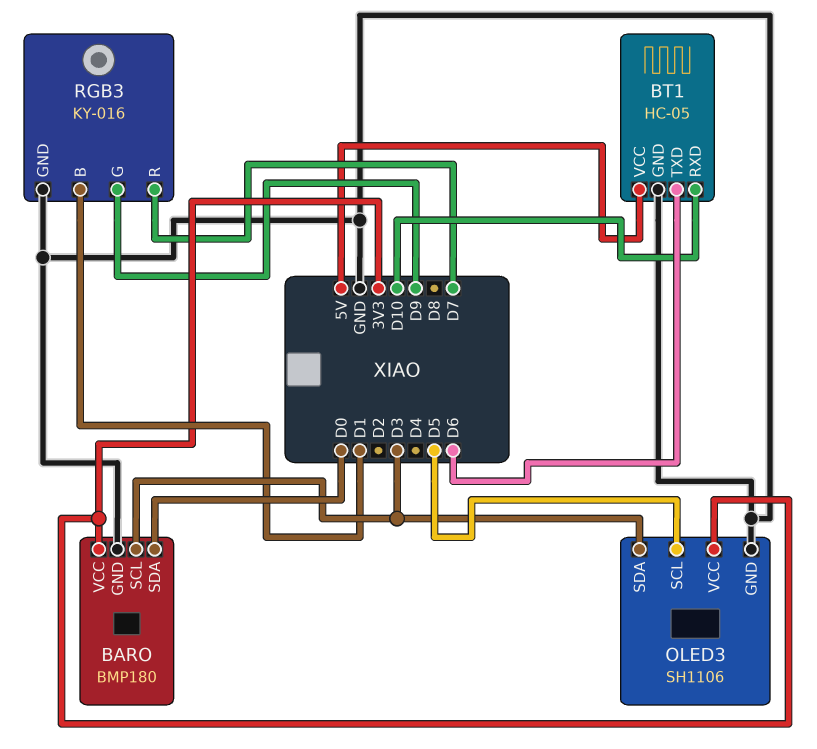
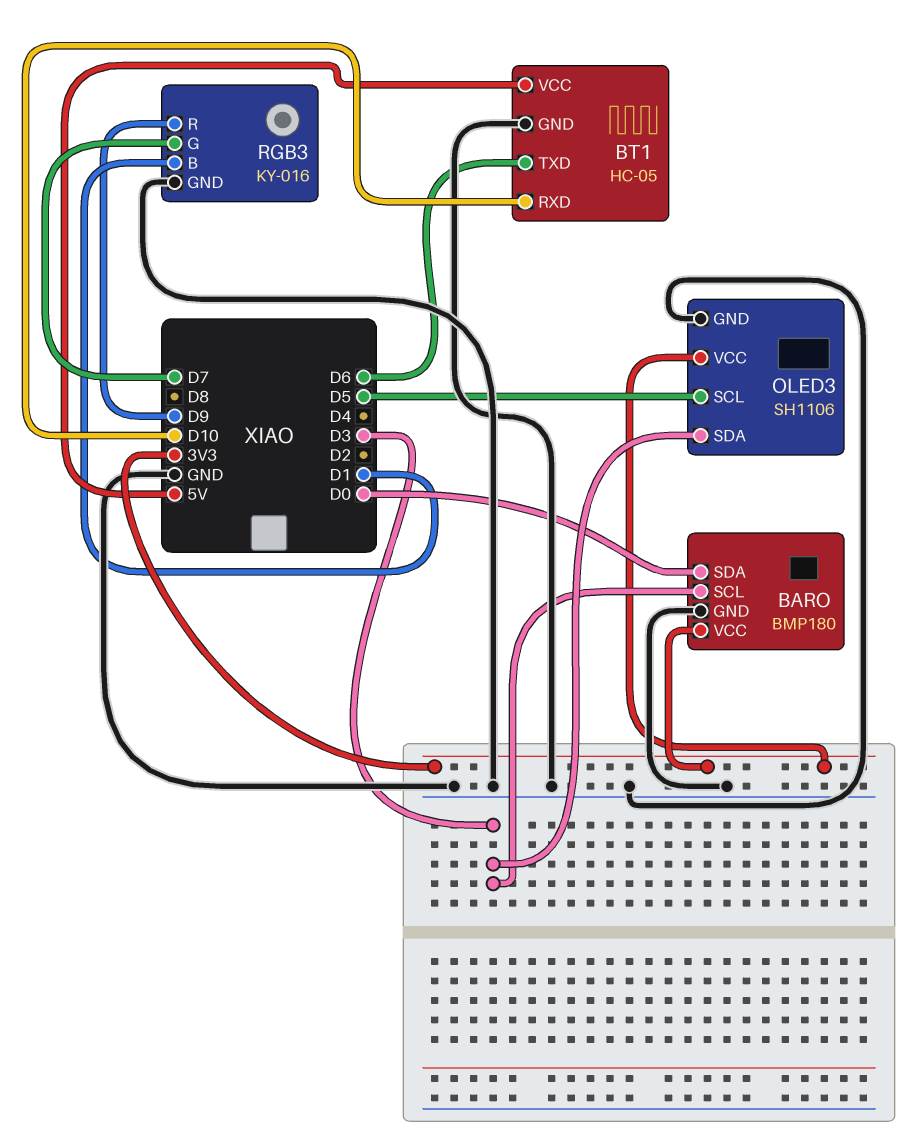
RGB3 pin G: D9 -> D7
RGB3 pin R: D7 -> D9

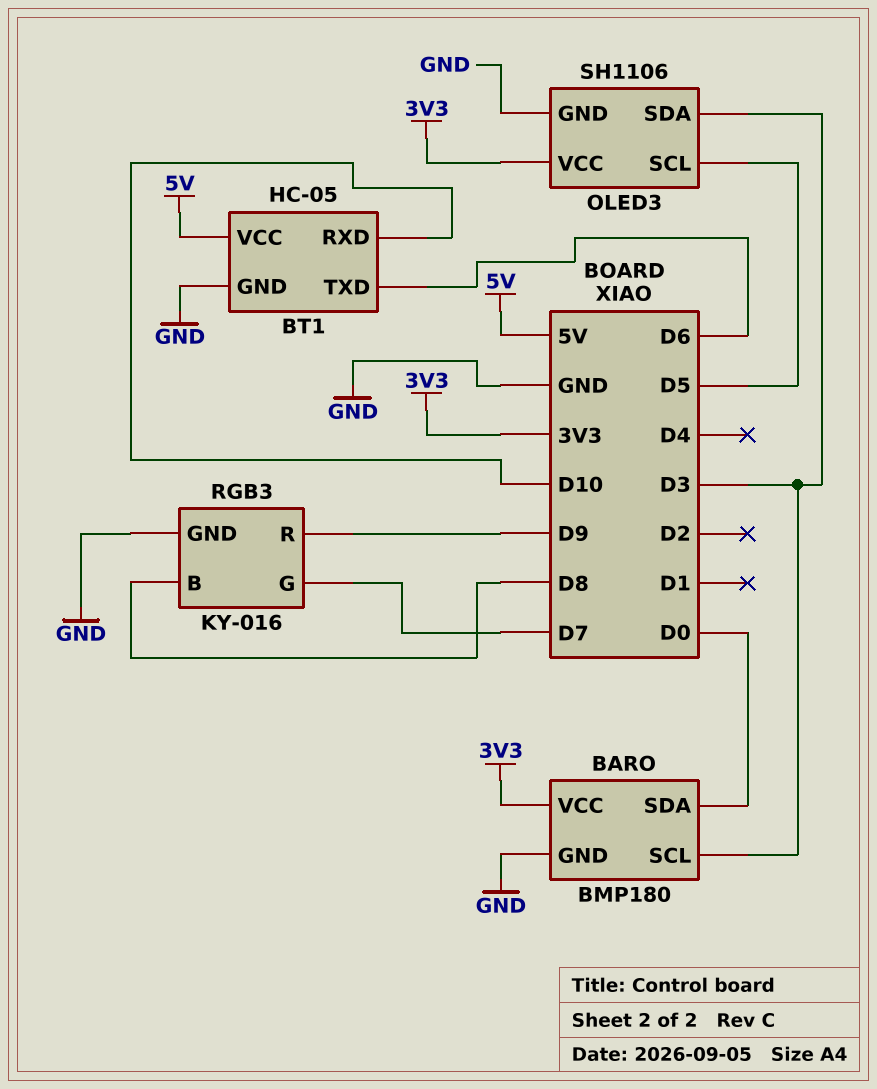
RGB3 pin B: D1 -> D8

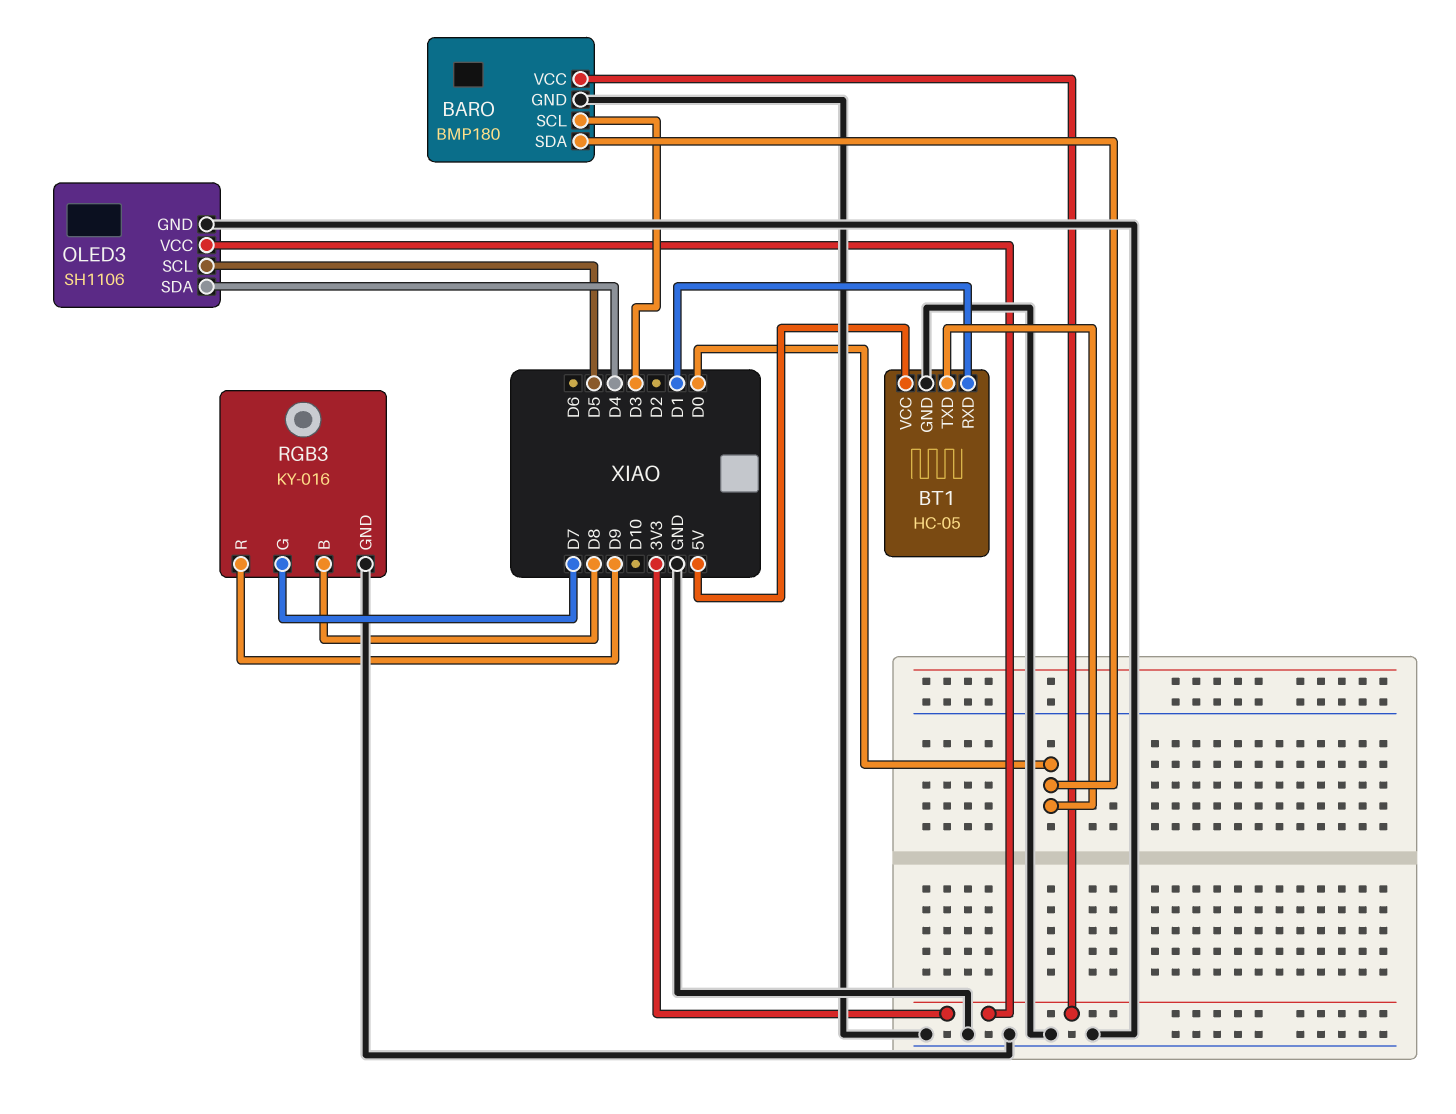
BT1 pin RXD: D10 -> D1
BT1 pin TXD: D6 -> D0
OLED3 pin SDA: D3 -> D4

